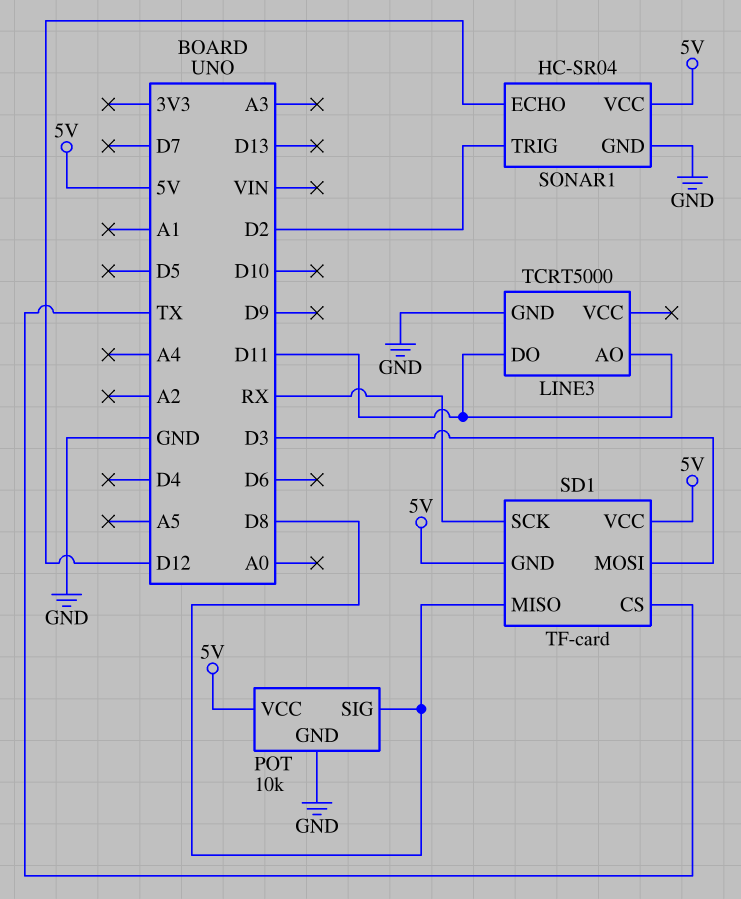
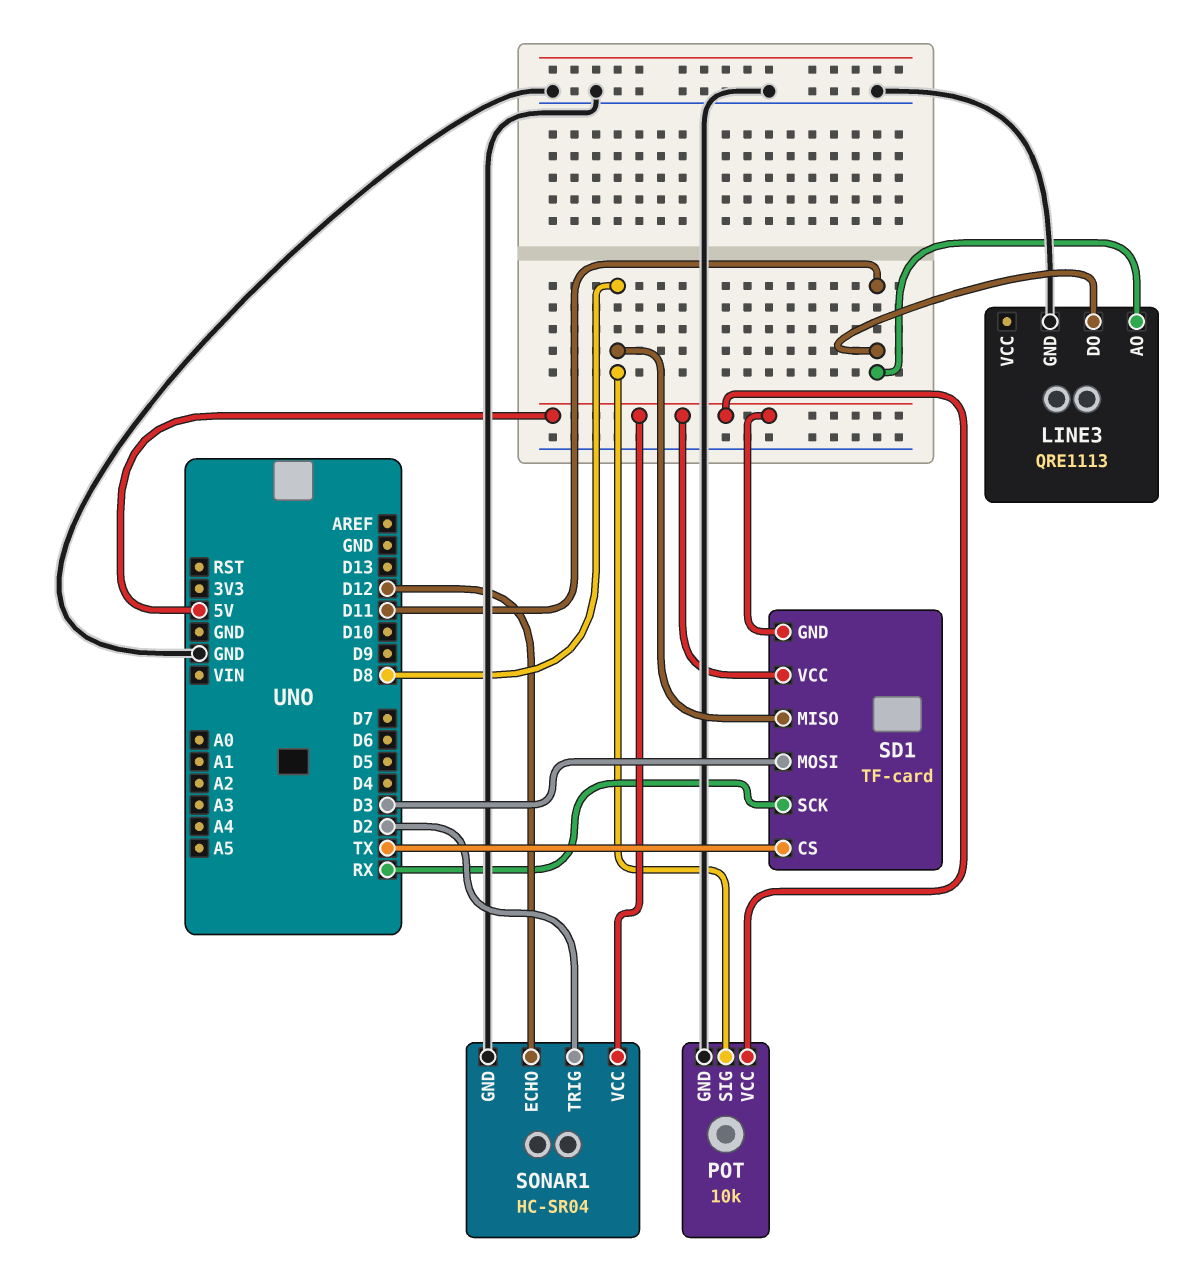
LINE3: TCRT5000 -> QRE1113

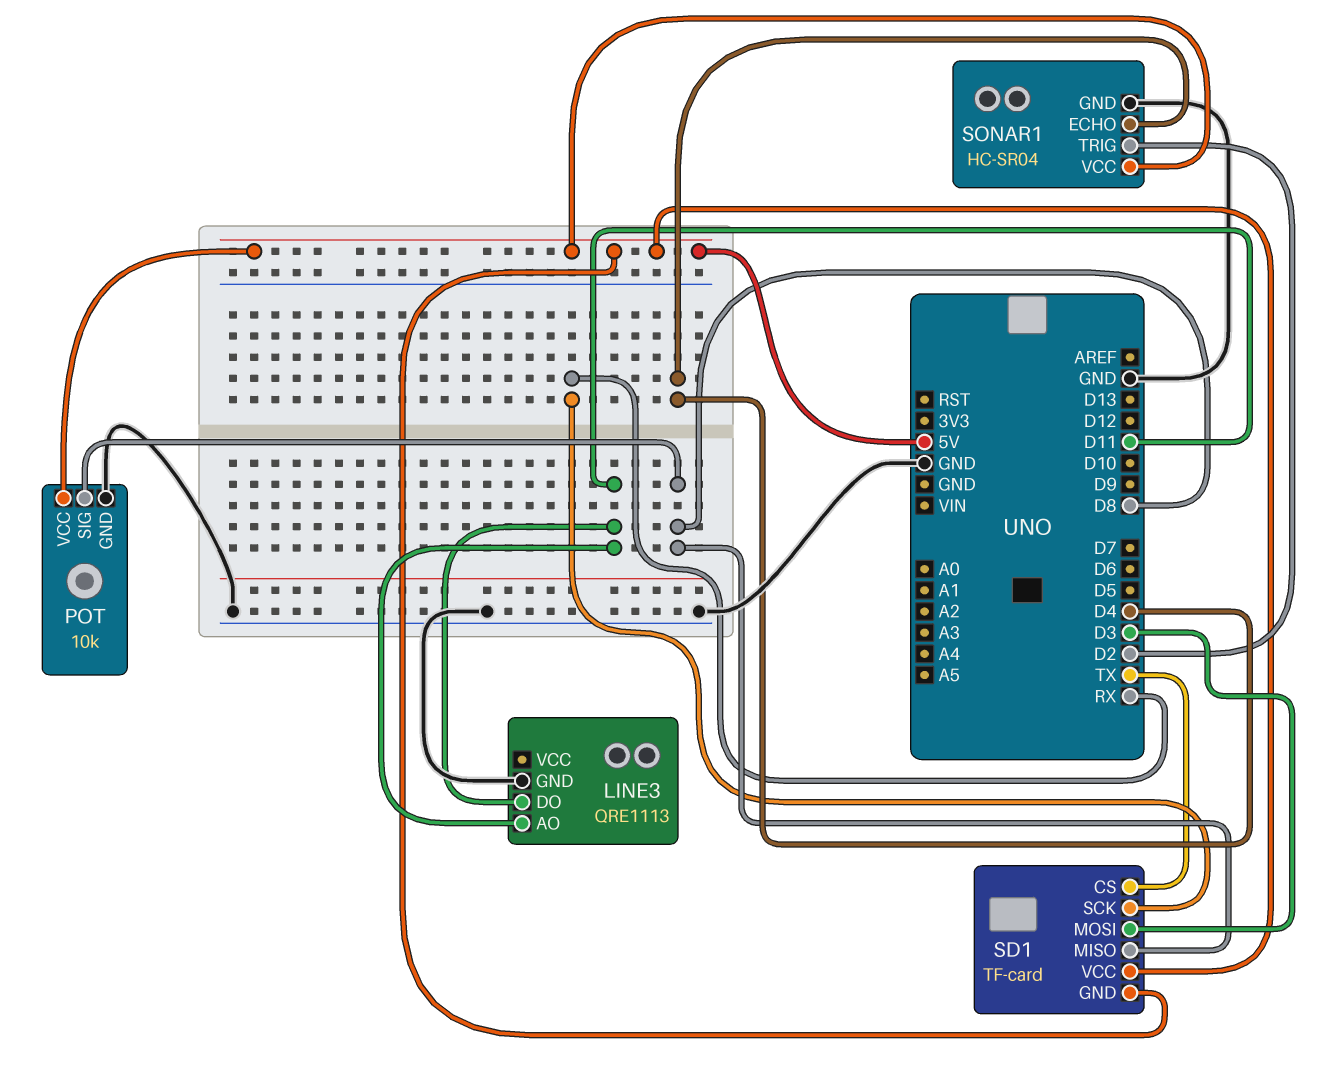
SONAR1 pin ECHO: D12 -> D4

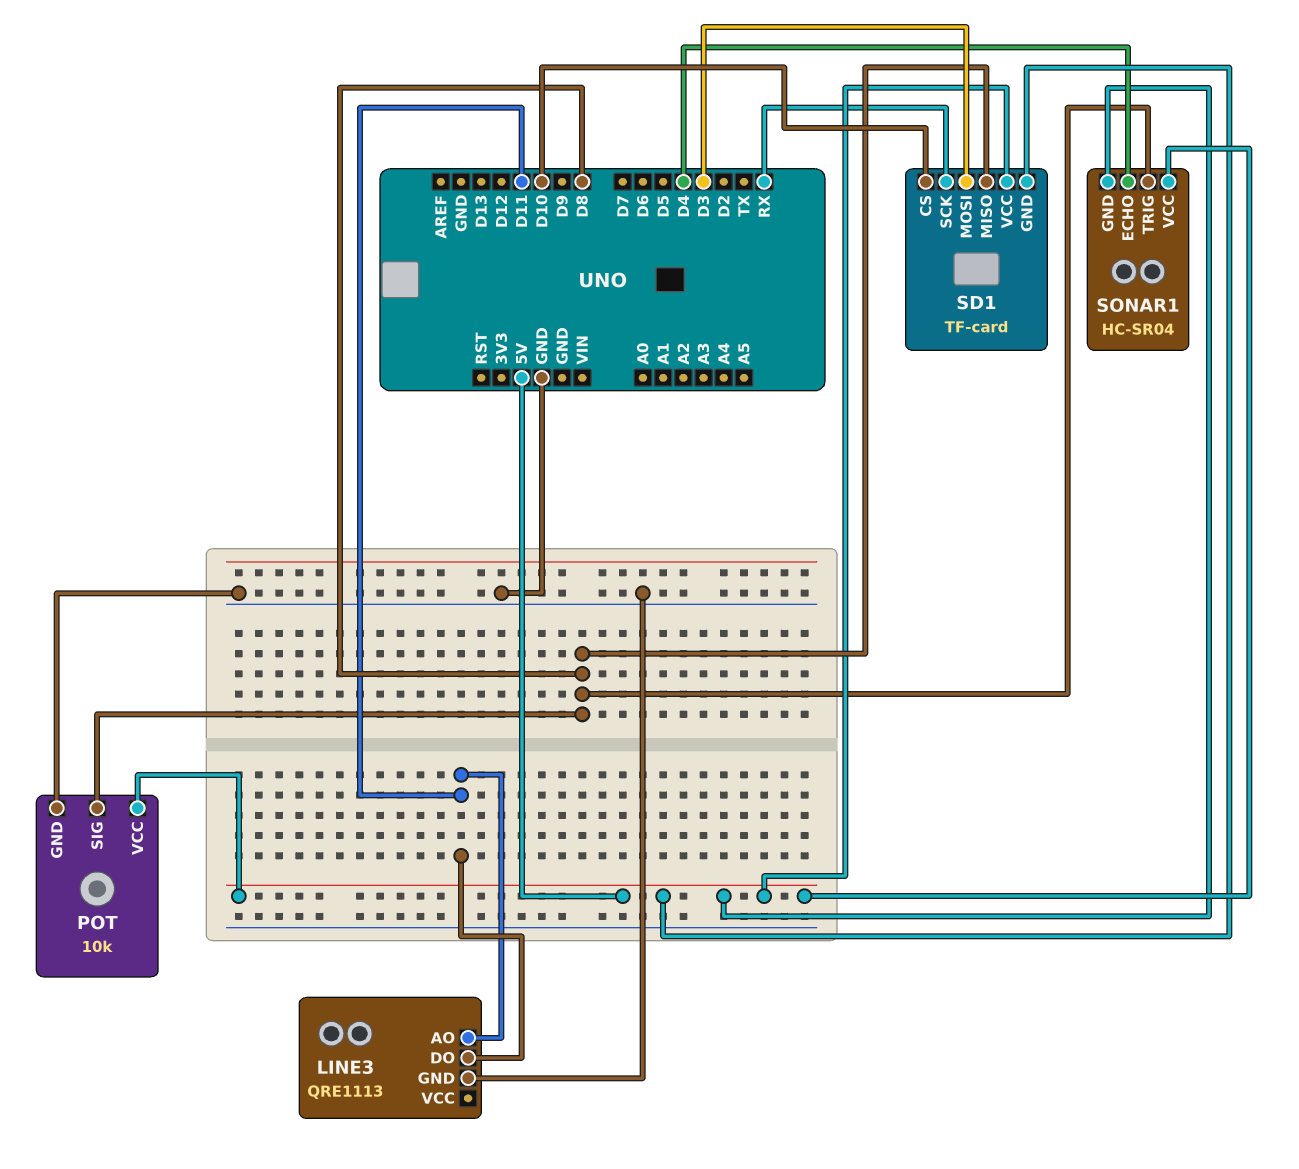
SD1 pin CS: TX -> D10
SONAR1 pin GND: GND -> 5V
SONAR1 pin TRIG: D2 -> D8

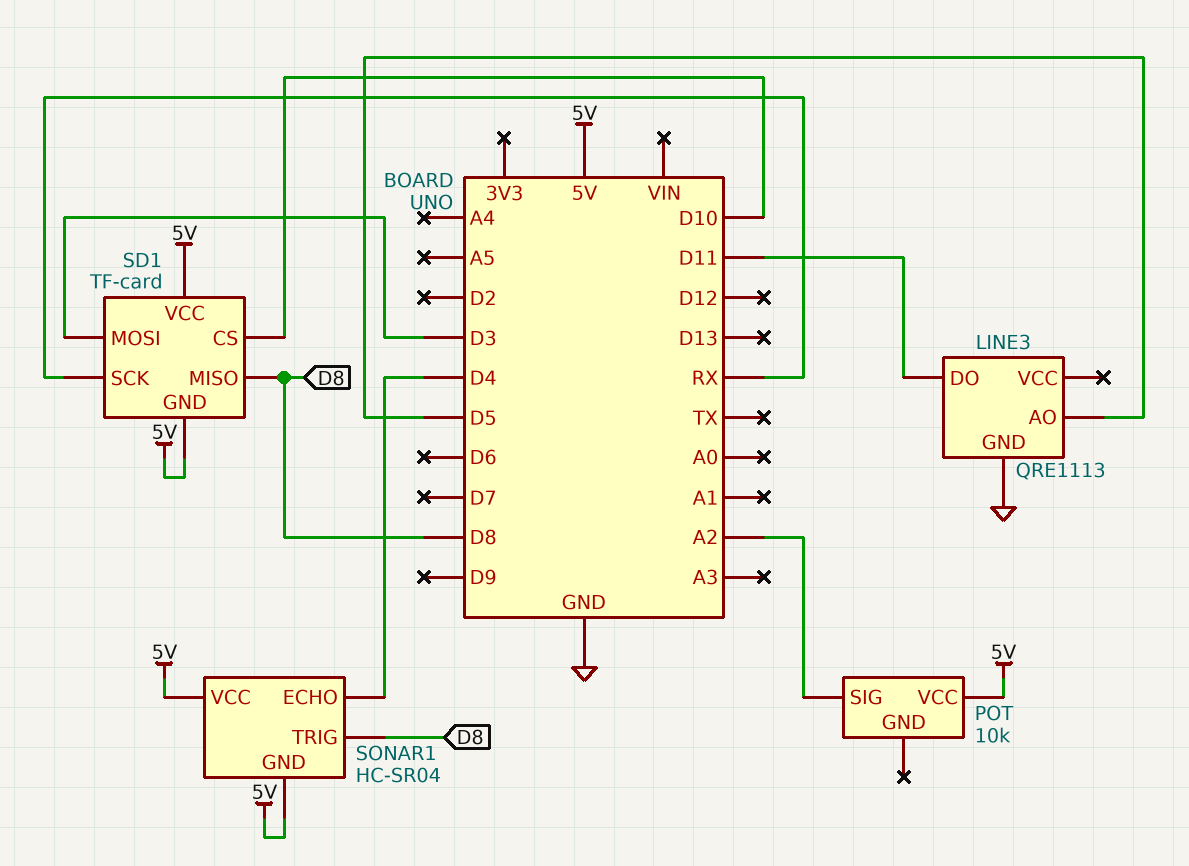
LINE3 pin AO: D11 -> D5
POT pin GND: GND -> none
POT pin SIG: D8 -> A2

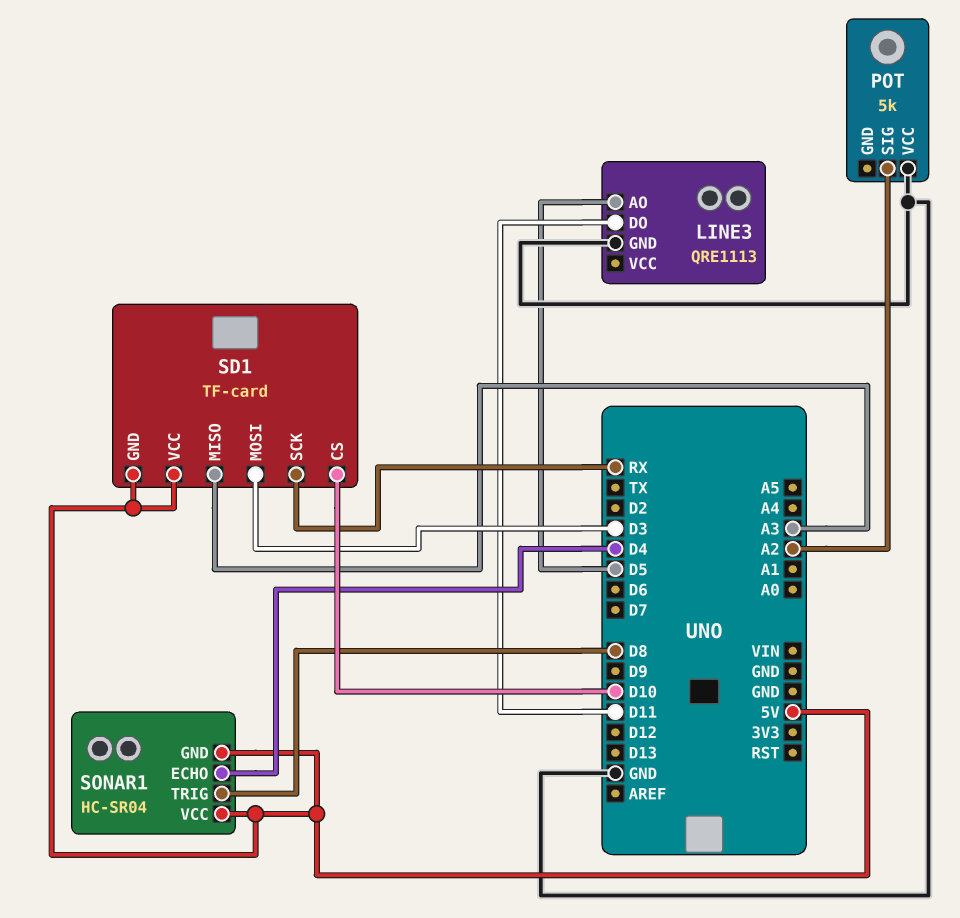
POT: 10k -> 5k
POT pin VCC: 5V -> GND
SD1 pin MISO: D8 -> A3

